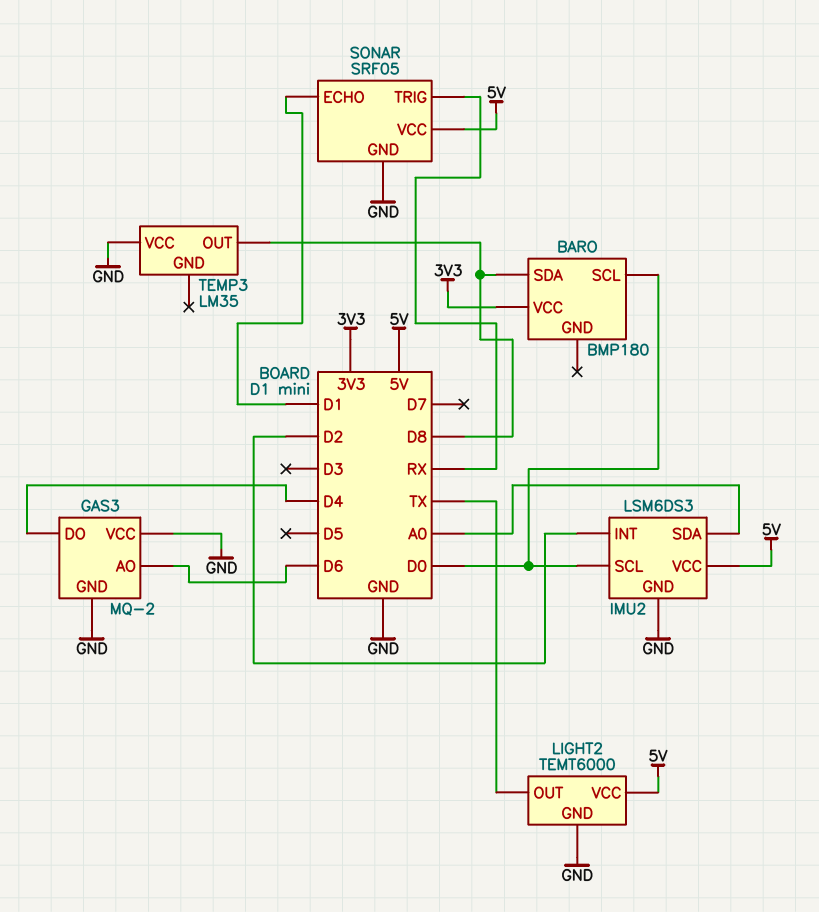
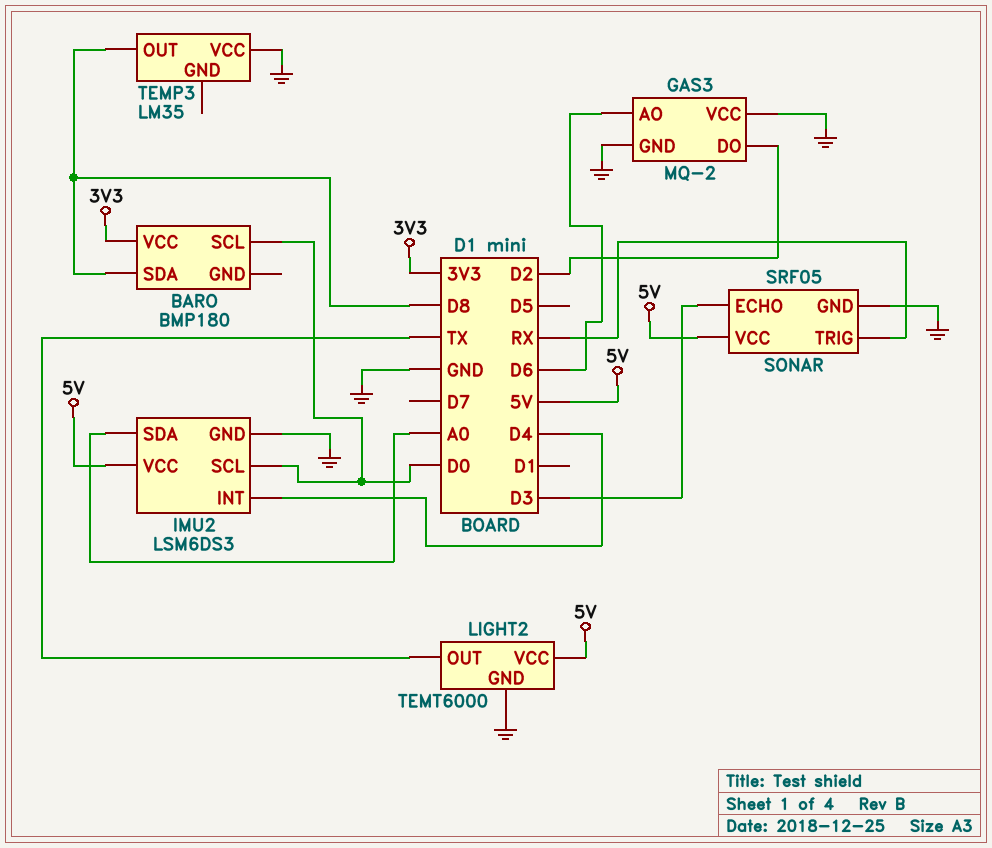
GAS3 pin DO: D4 -> D2
IMU2 pin INT: D2 -> D4
SONAR pin ECHO: D1 -> D3

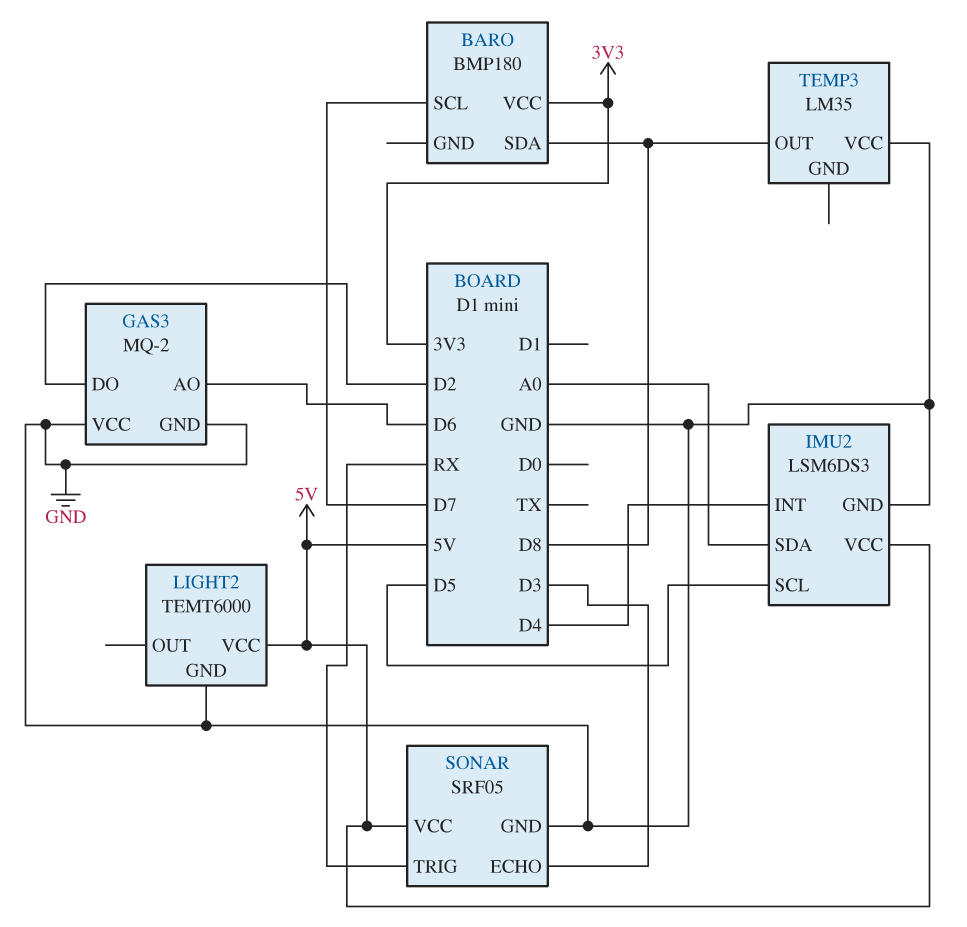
BARO pin SCL: D0 -> D7
IMU2 pin SCL: D0 -> D5
LIGHT2 pin OUT: TX -> none

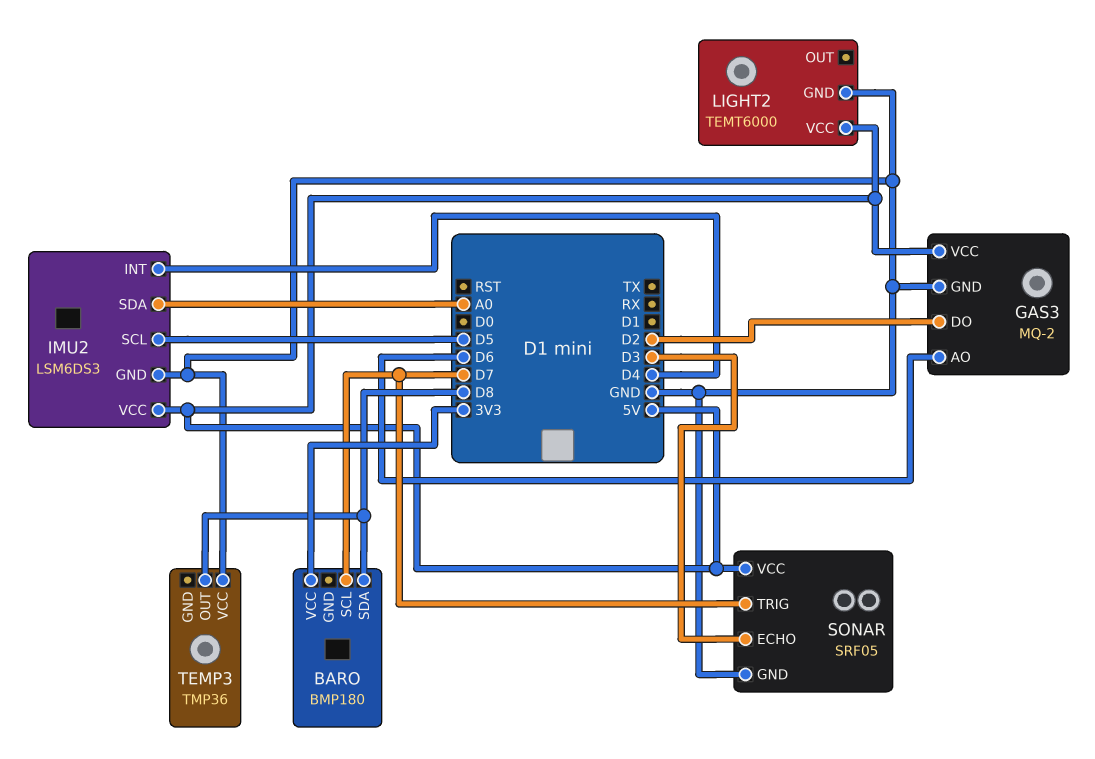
GAS3 pin VCC: GND -> 5V
SONAR pin TRIG: RX -> D7
TEMP3: LM35 -> TMP36

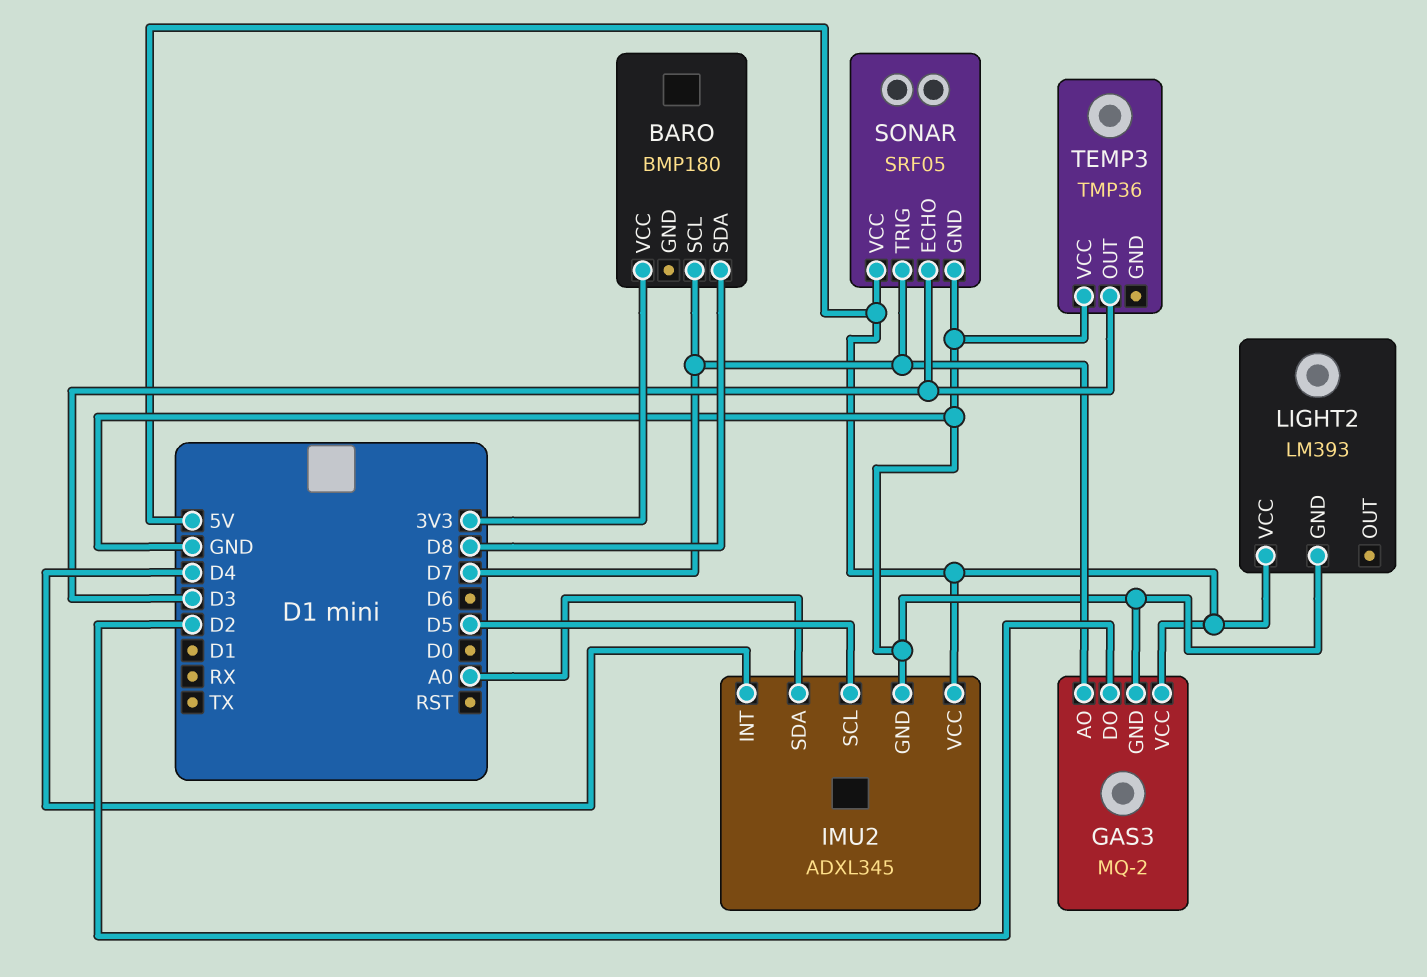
GAS3 pin AO: D6 -> D7
IMU2: LSM6DS3 -> ADXL345
LIGHT2: TEMT6000 -> LM393
TEMP3 pin OUT: D8 -> D3

